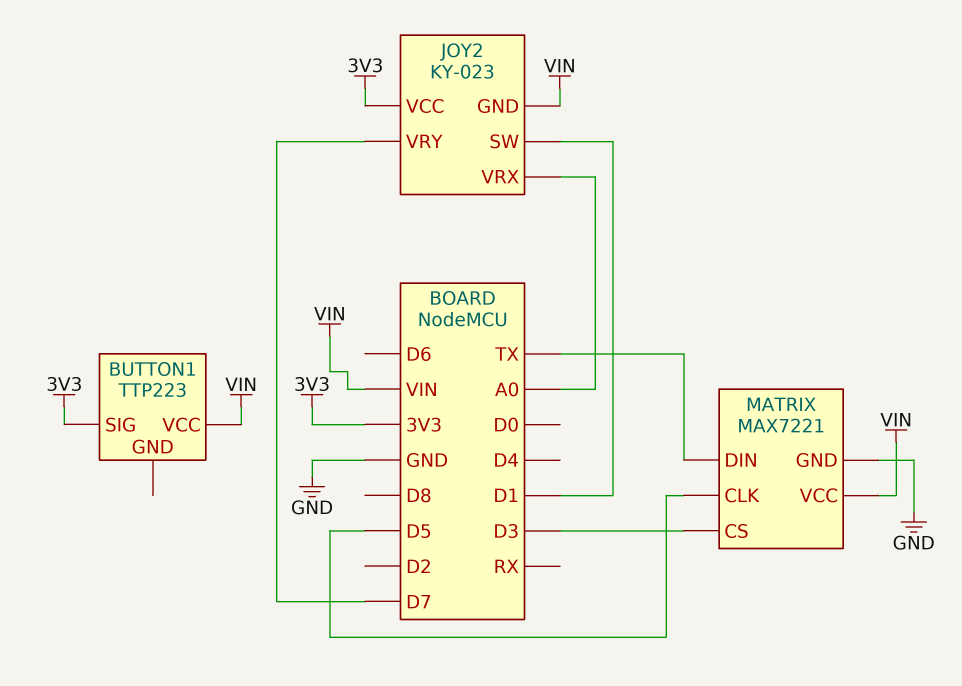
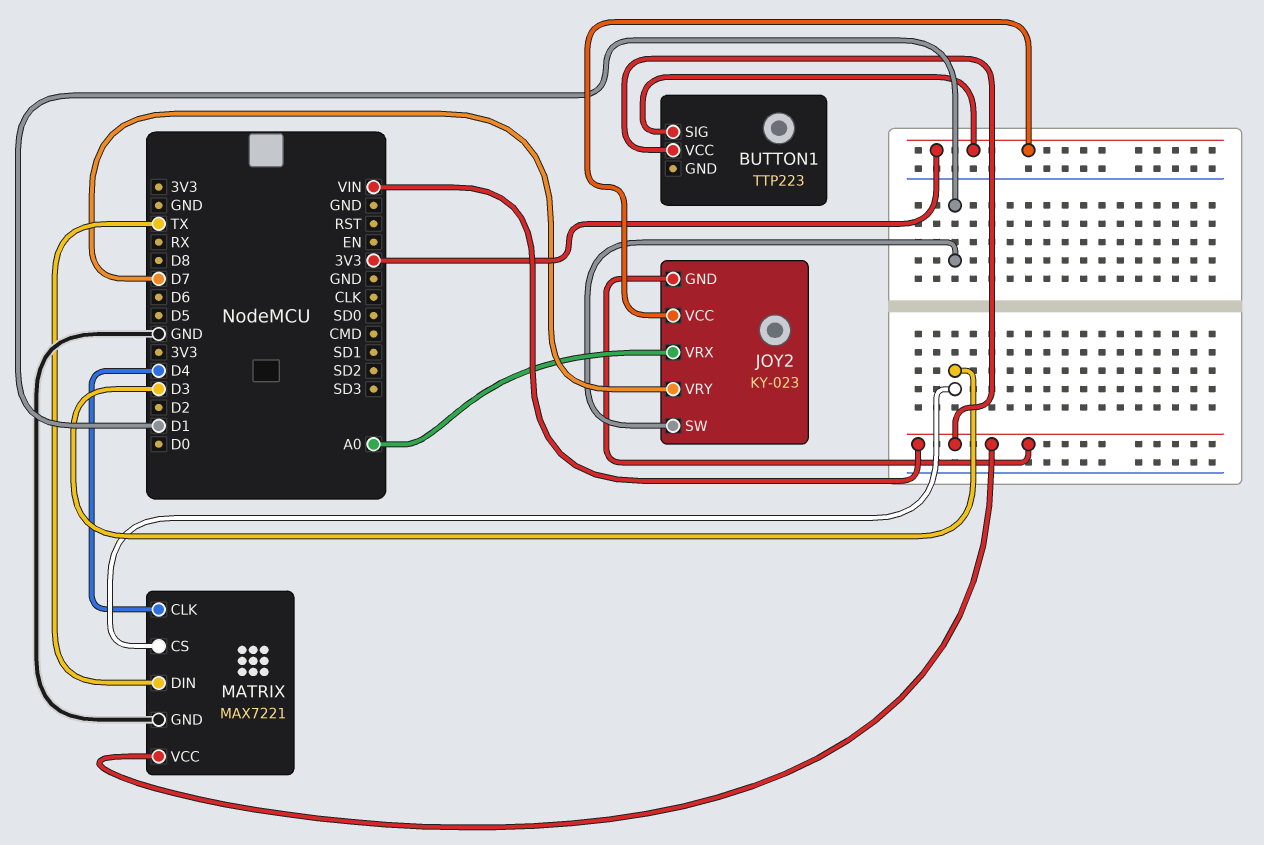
MATRIX pin CLK: D5 -> D4

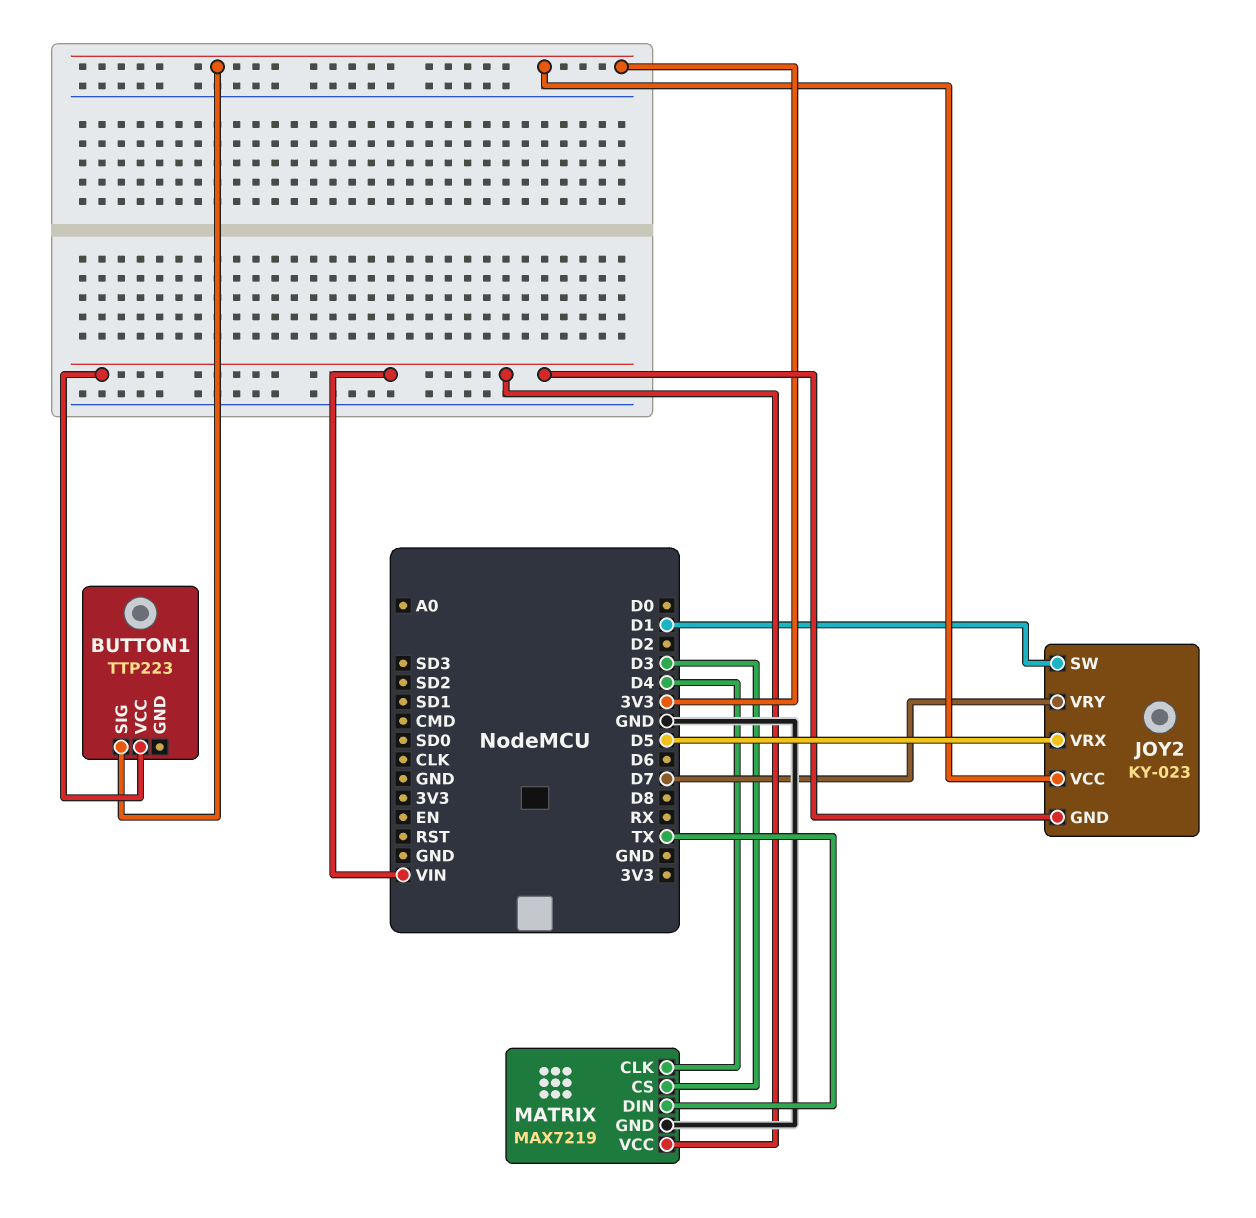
JOY2 pin VRX: A0 -> D5
MATRIX: MAX7221 -> MAX7219

